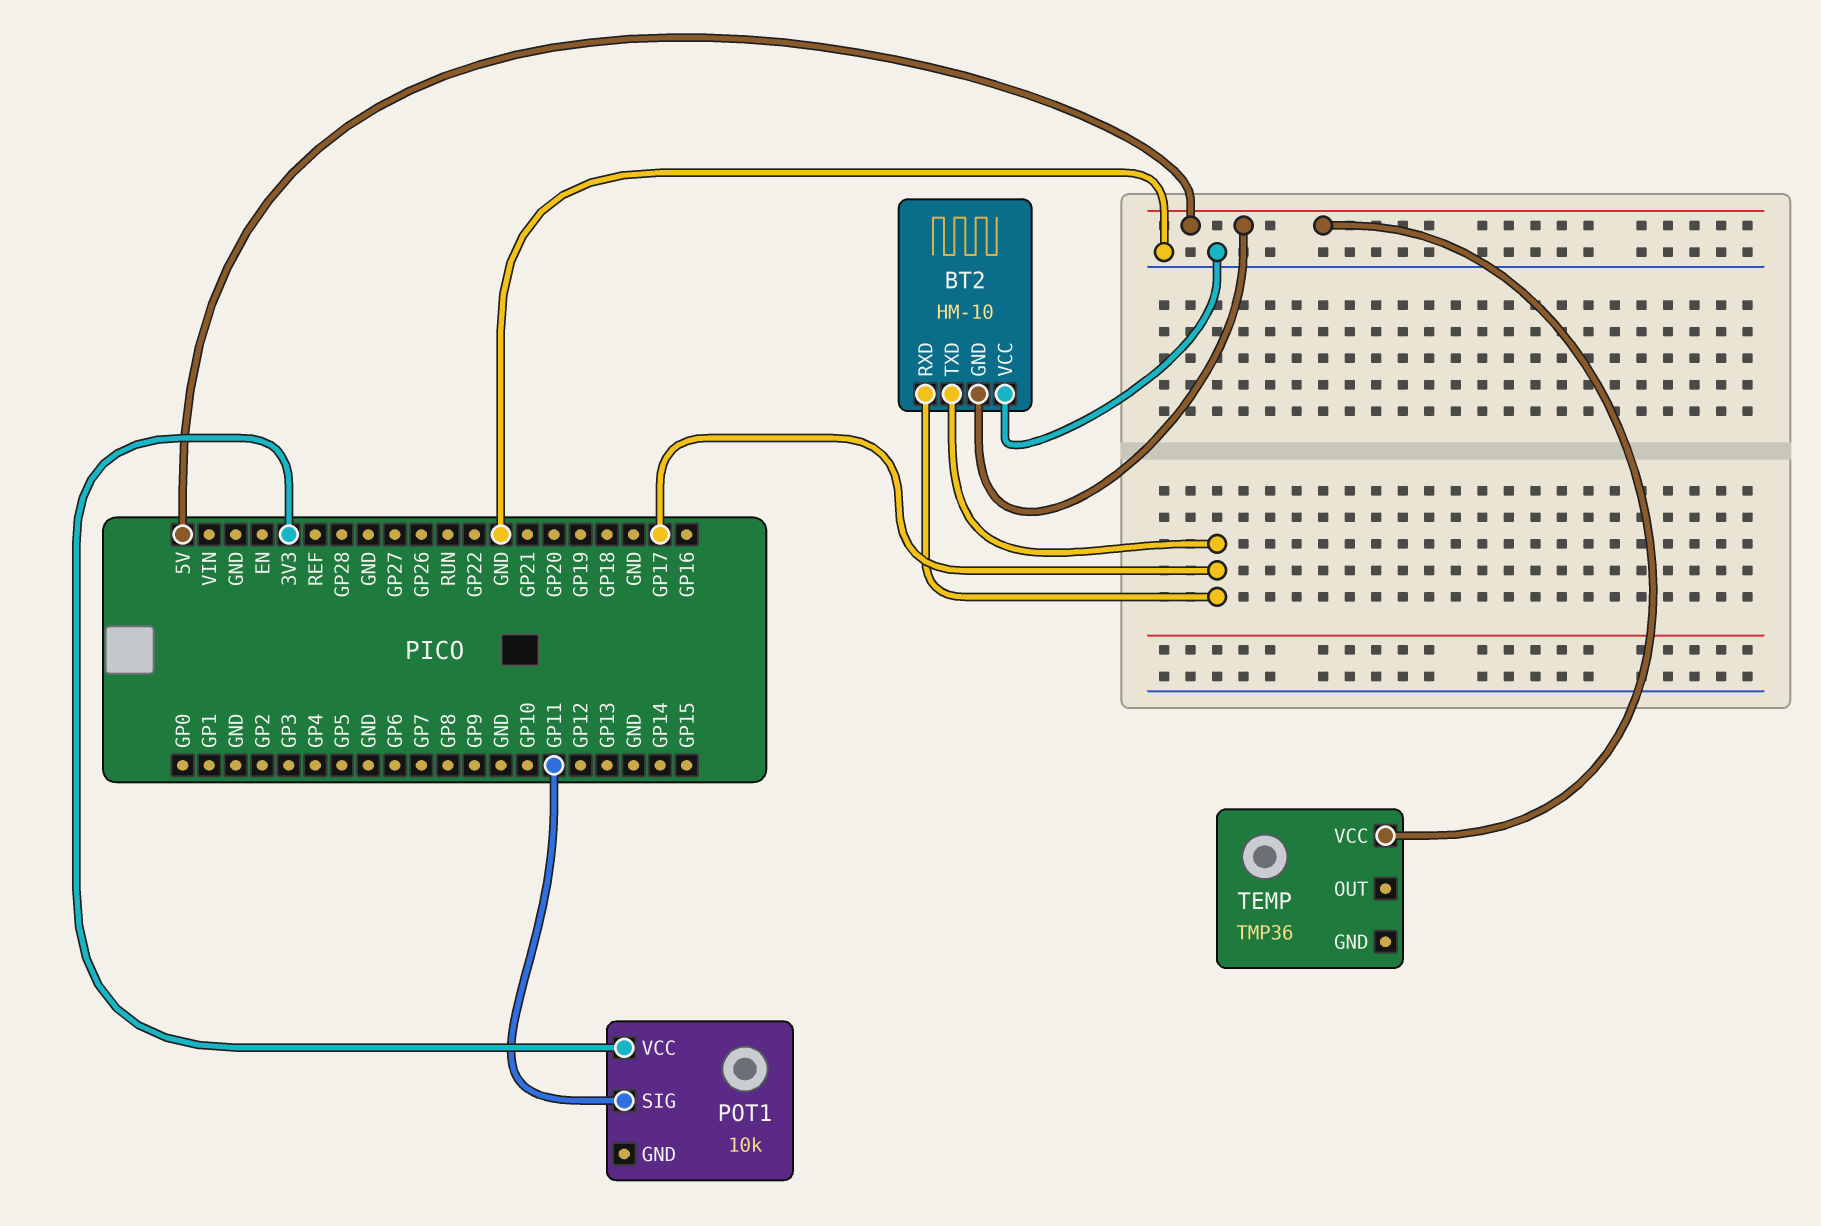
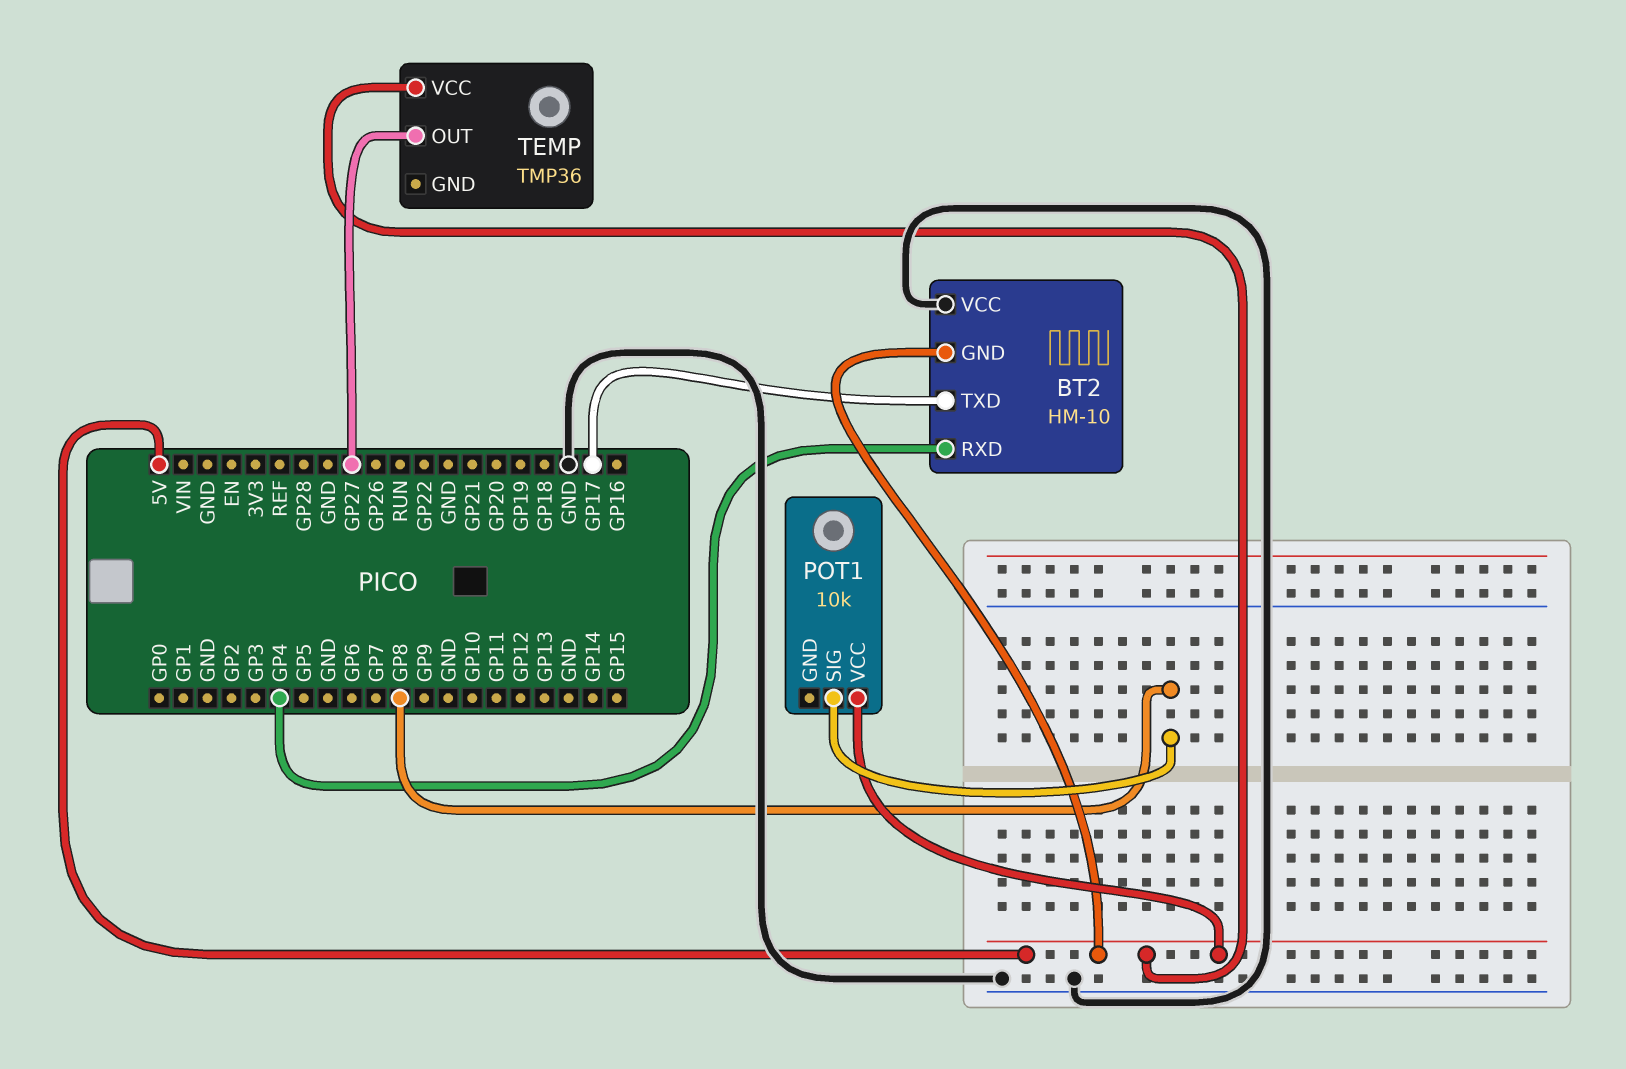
BT2 pin RXD: GP17 -> GP4
POT1 pin SIG: GP11 -> GP8
POT1 pin VCC: 3V3 -> 5V
TEMP pin OUT: none -> GP27

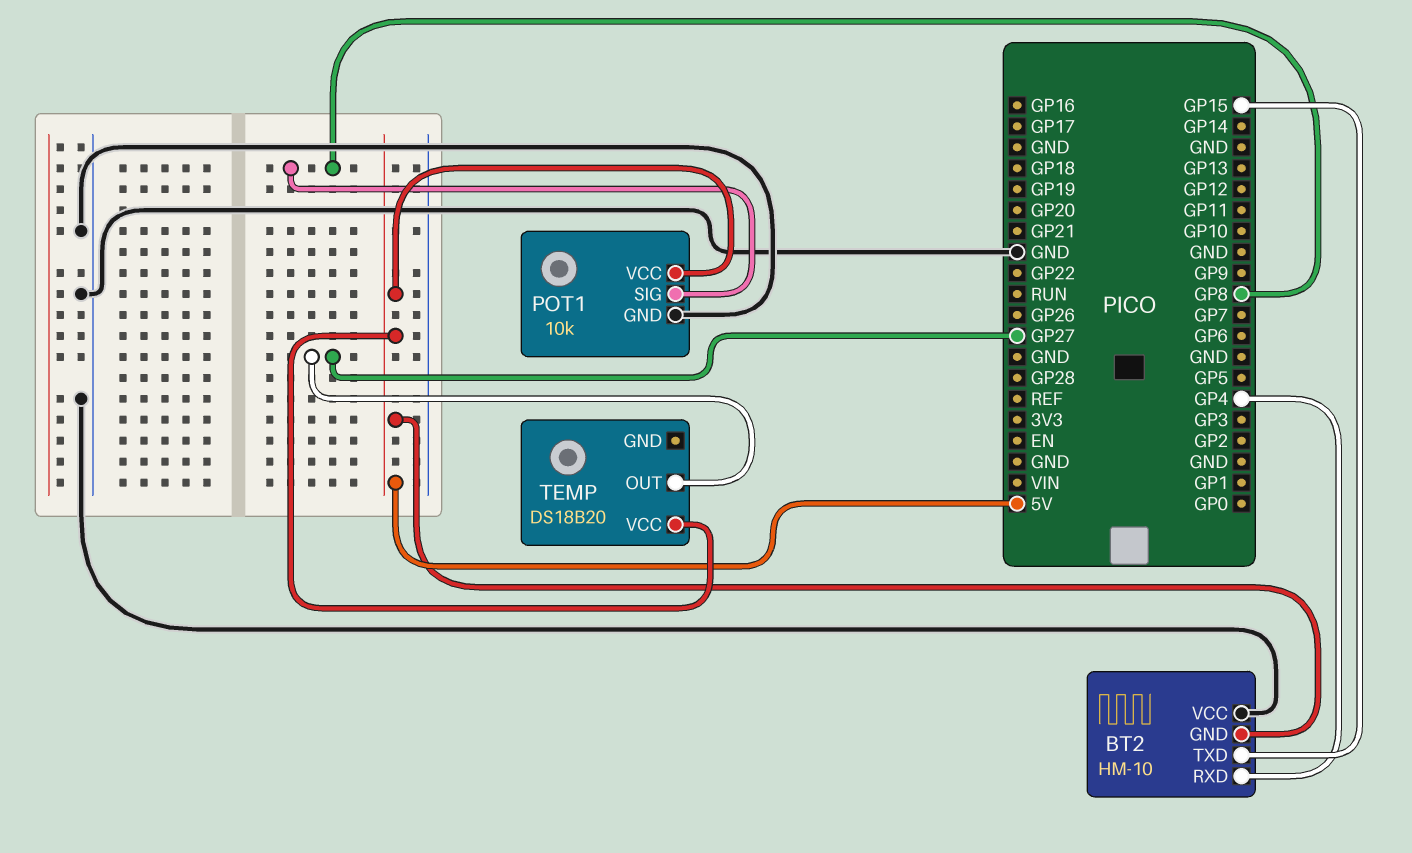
BT2 pin TXD: GP17 -> GP15
POT1 pin GND: none -> GND
TEMP: TMP36 -> DS18B20

